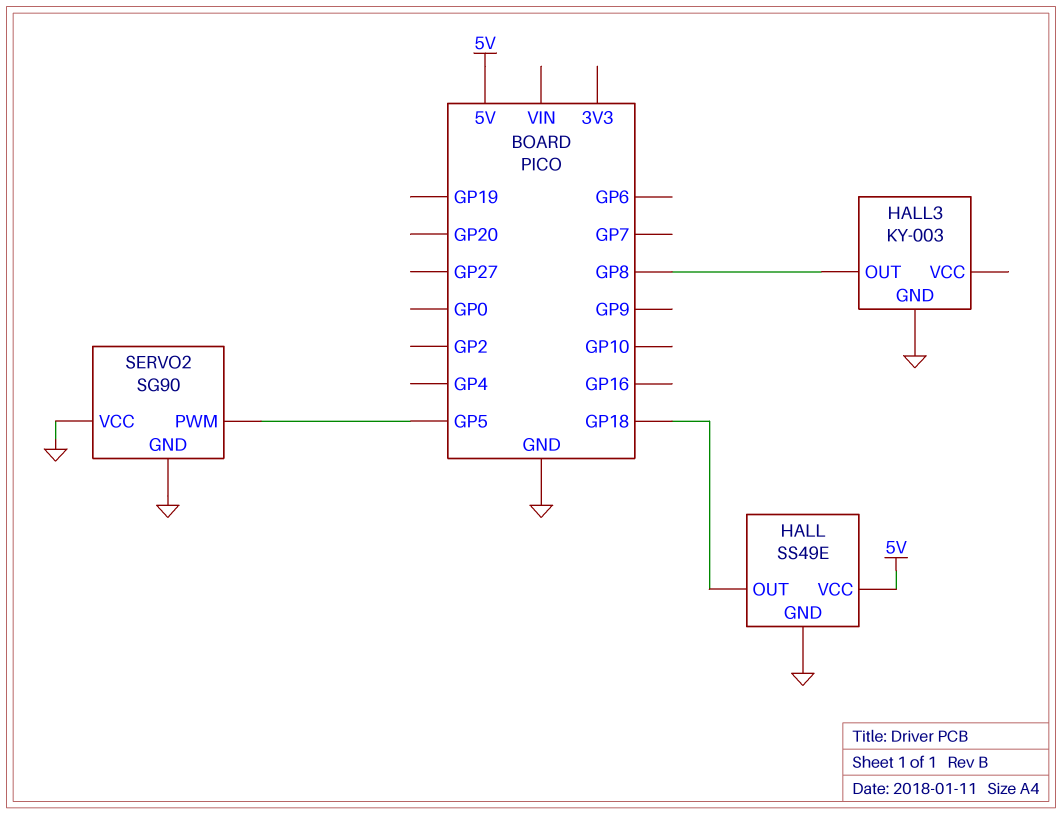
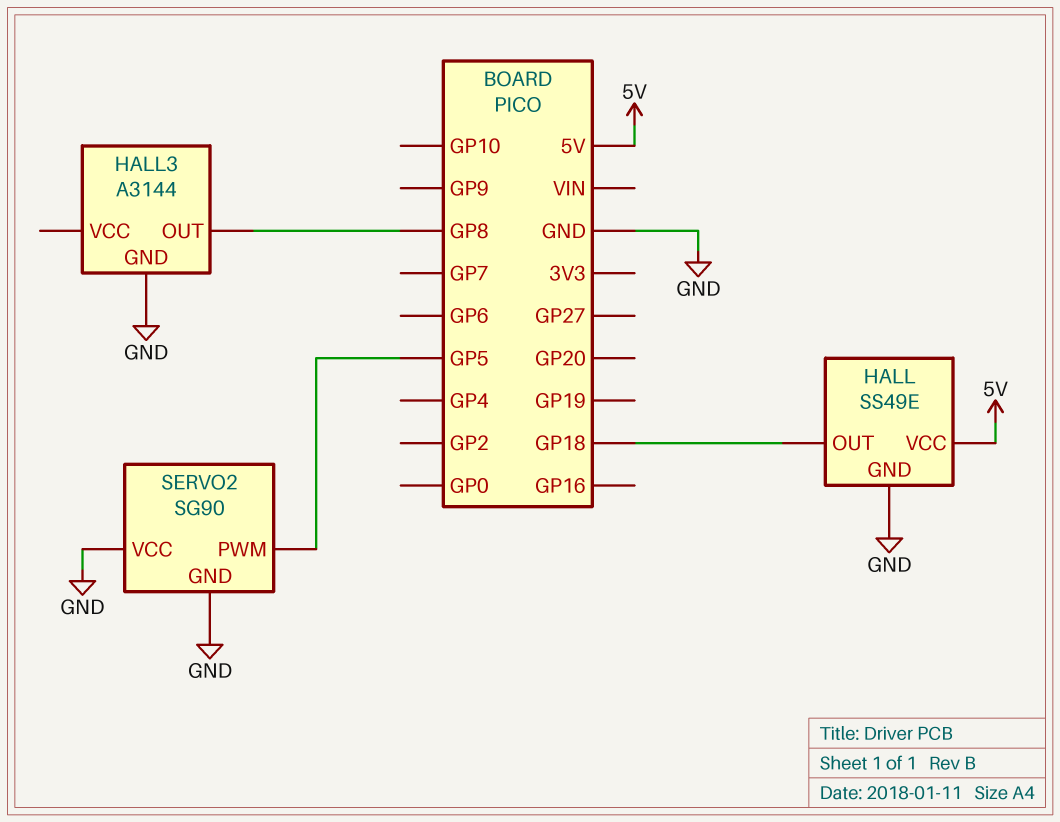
HALL3: KY-003 -> A3144

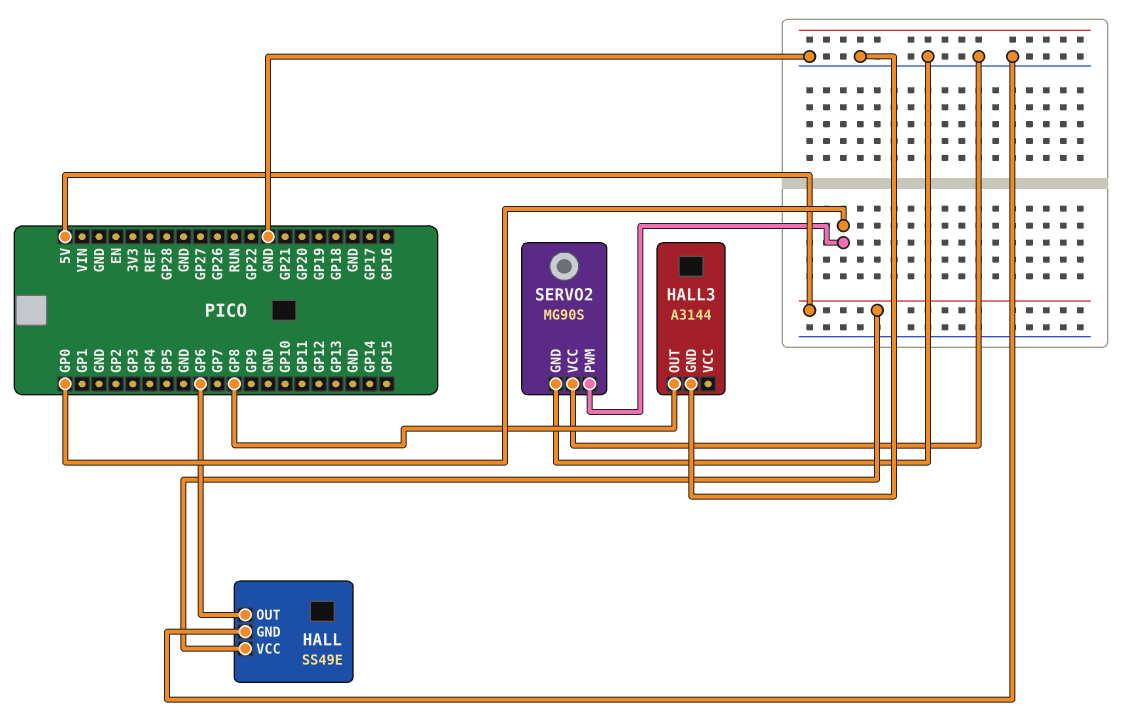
HALL pin OUT: GP18 -> GP6
SERVO2: SG90 -> MG90S
SERVO2 pin PWM: GP5 -> GP0

